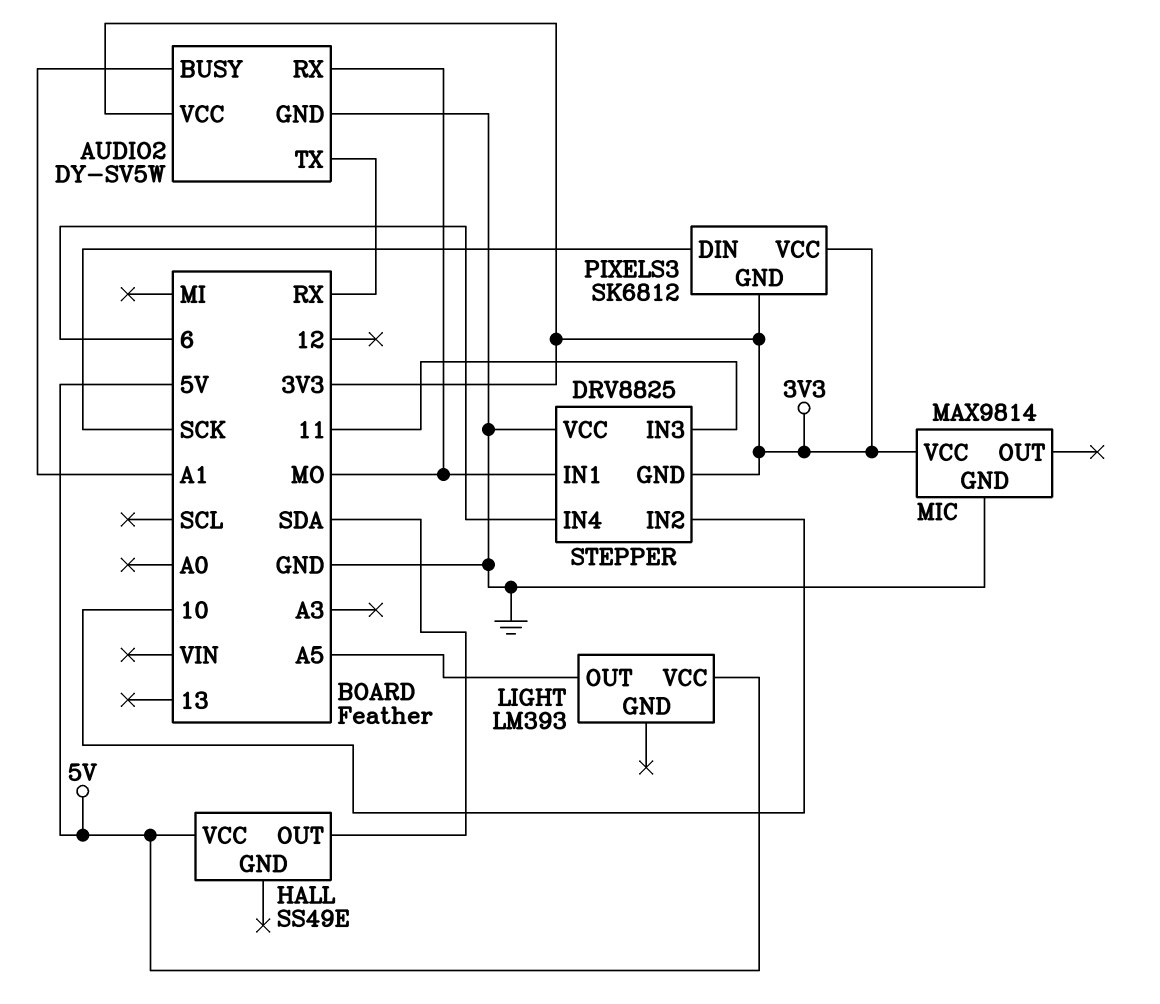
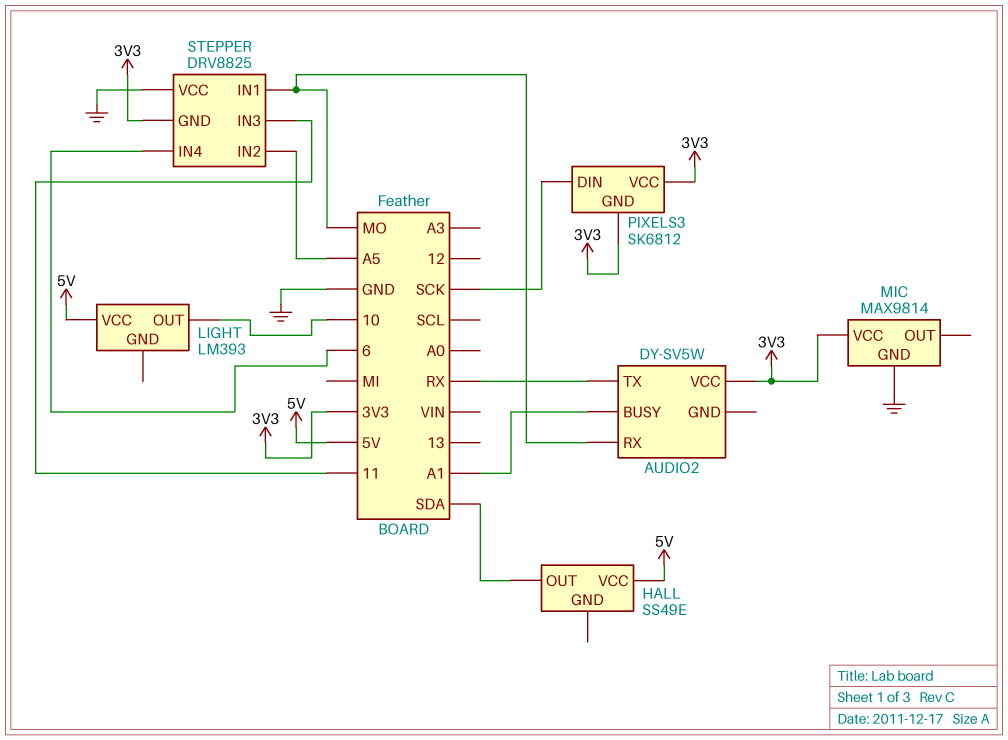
AUDIO2 pin GND: GND -> none
LIGHT pin OUT: A5 -> 10
STEPPER pin IN2: 10 -> A5

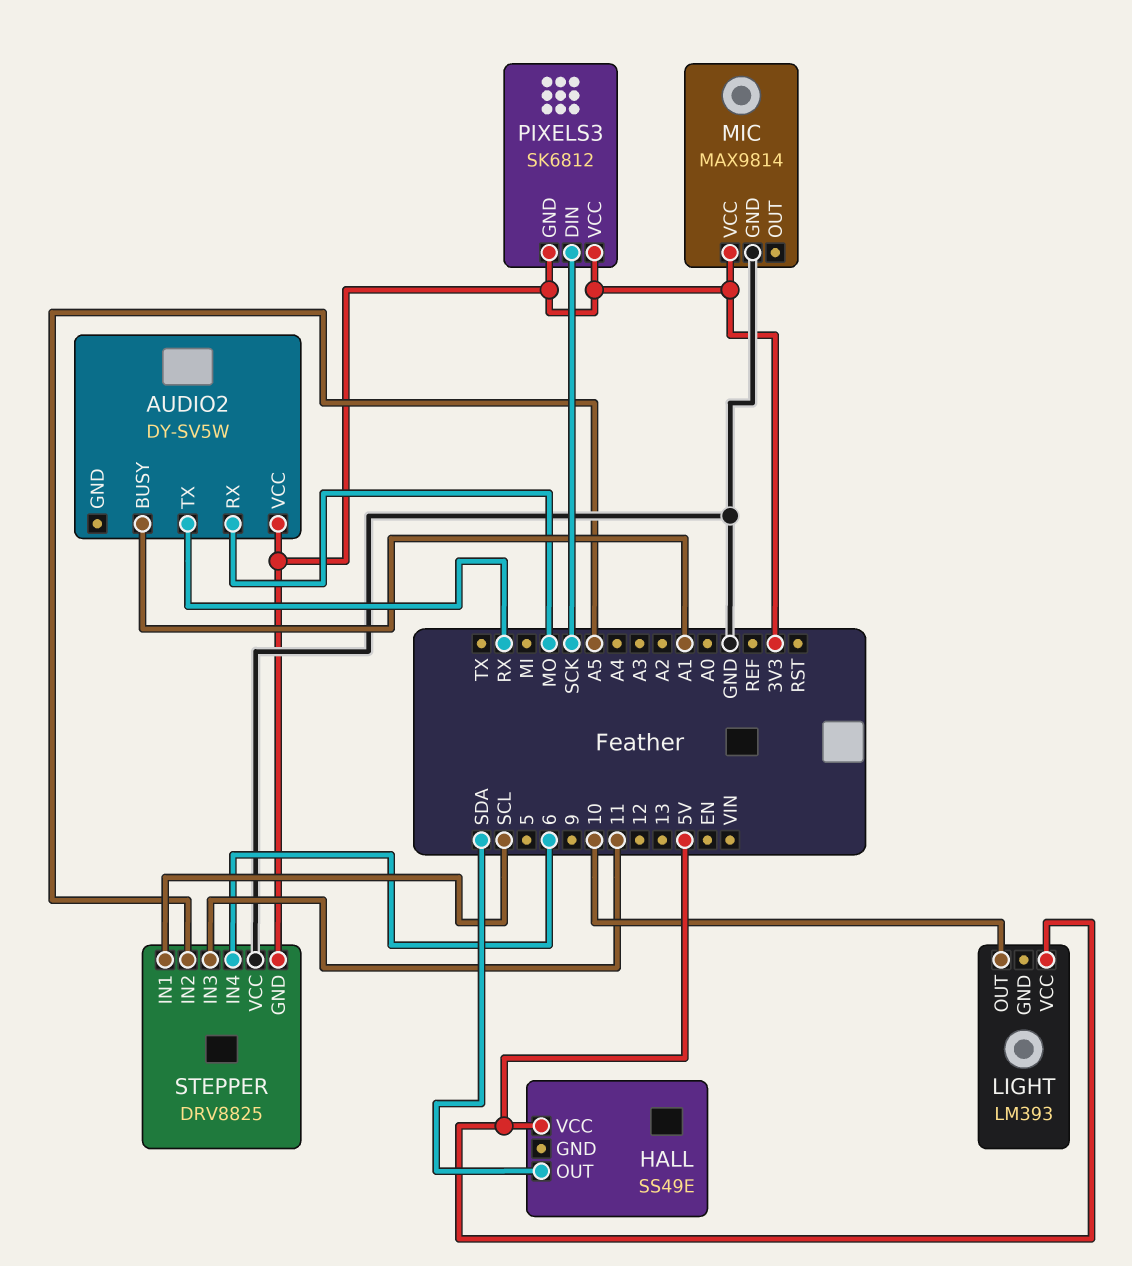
STEPPER pin IN1: MO -> SCL

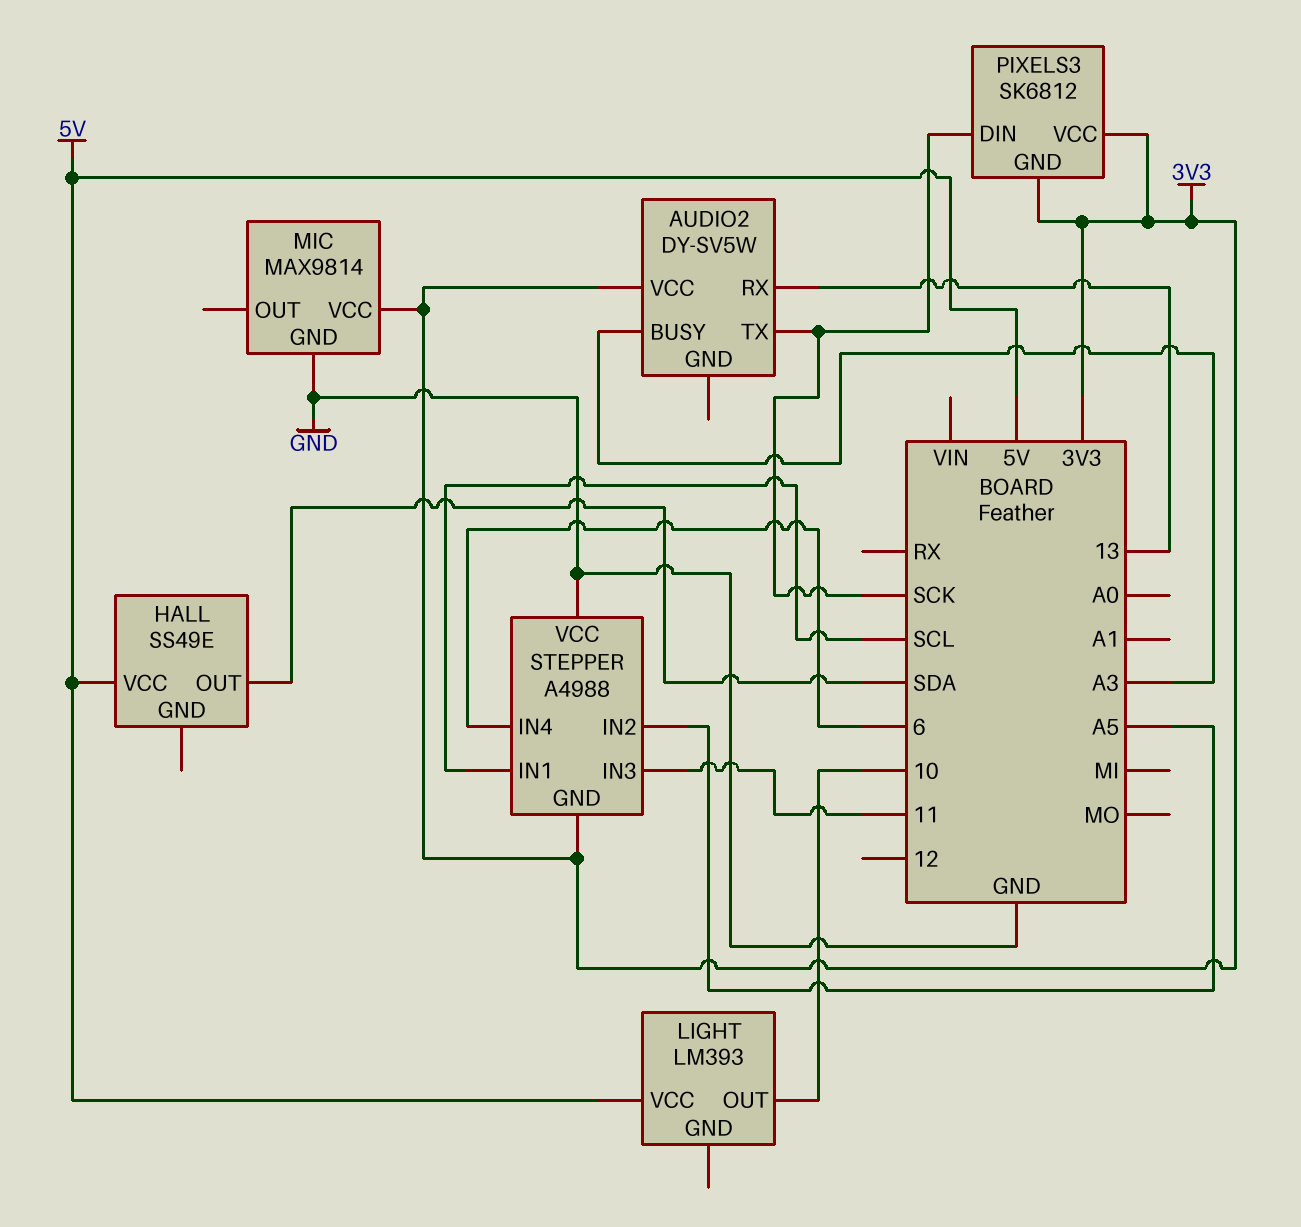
AUDIO2 pin BUSY: A1 -> A3
AUDIO2 pin RX: MO -> 13
AUDIO2 pin TX: RX -> SCK
STEPPER: DRV8825 -> A4988

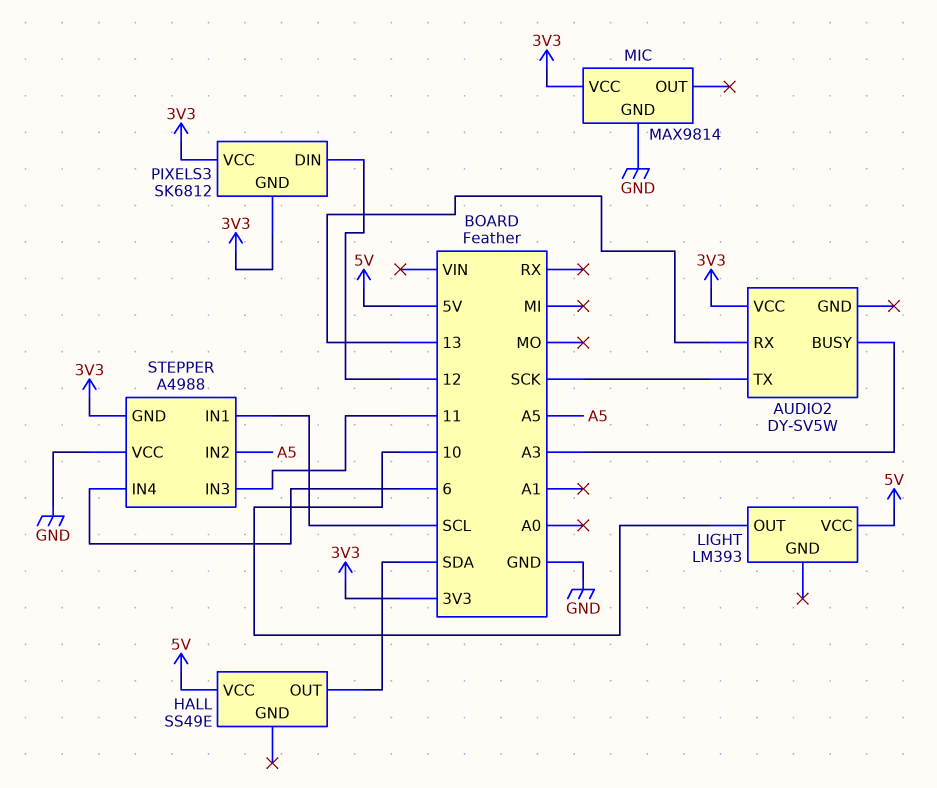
PIXELS3 pin DIN: SCK -> 12

